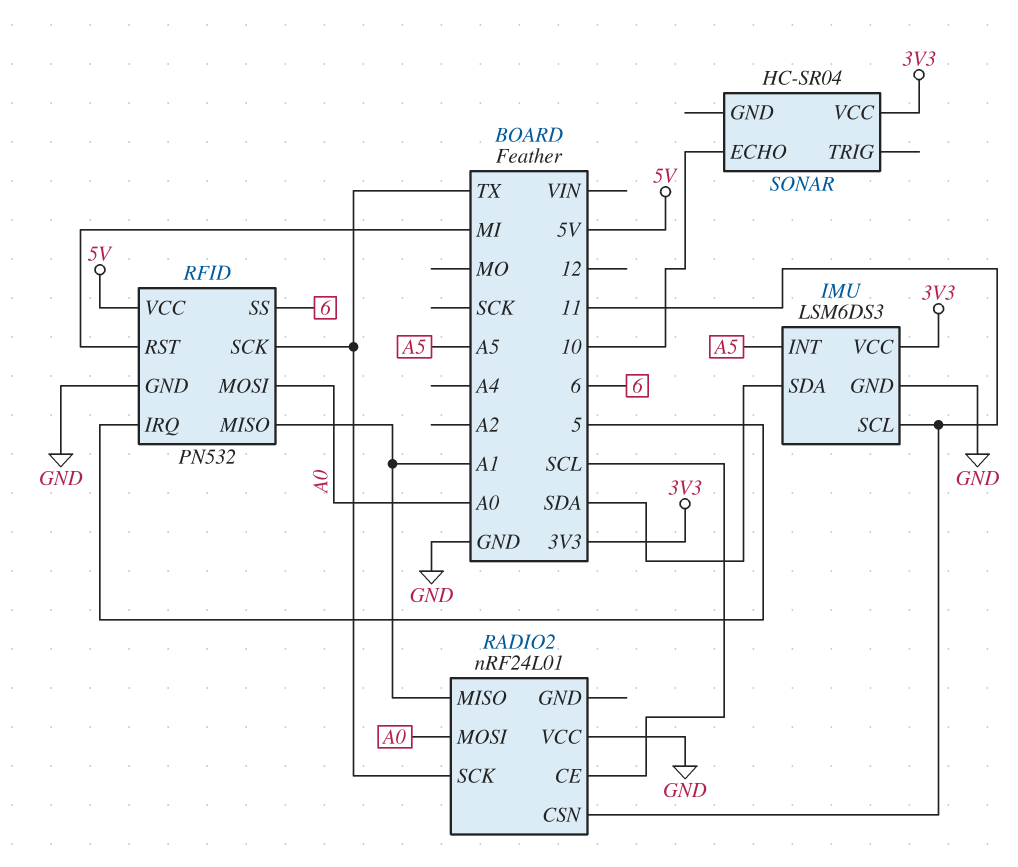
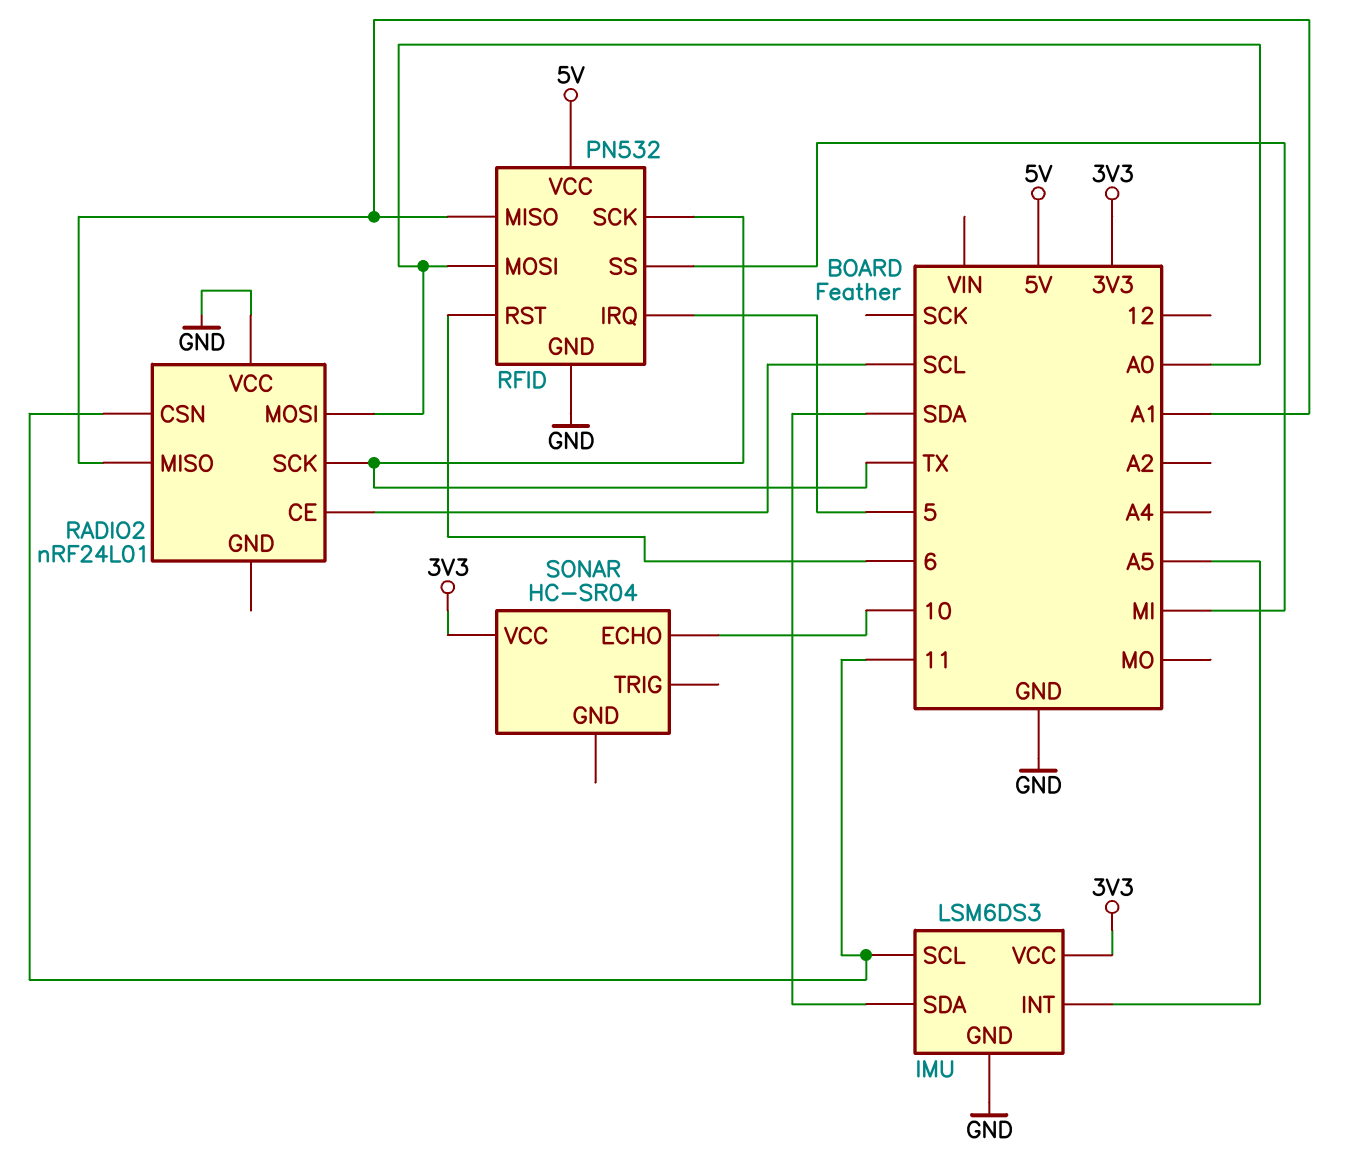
RFID pin RST: MI -> 6
RFID pin SS: 6 -> MI

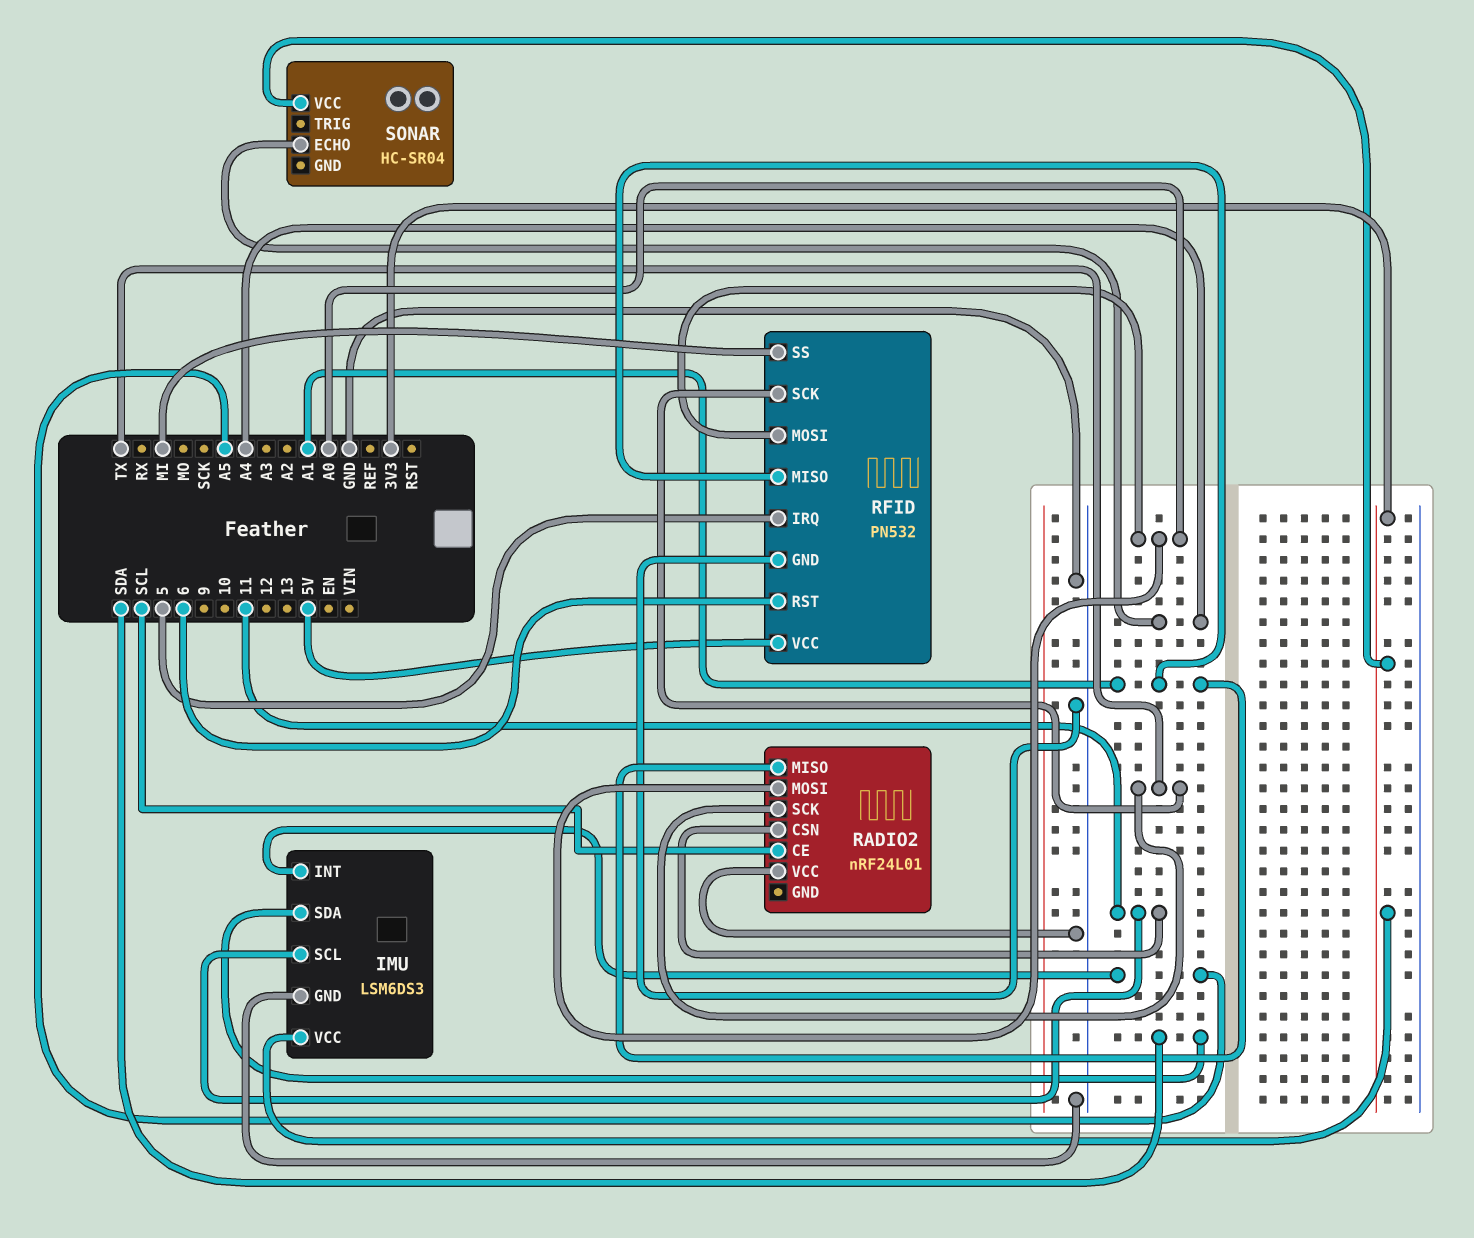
SONAR pin ECHO: 10 -> A4

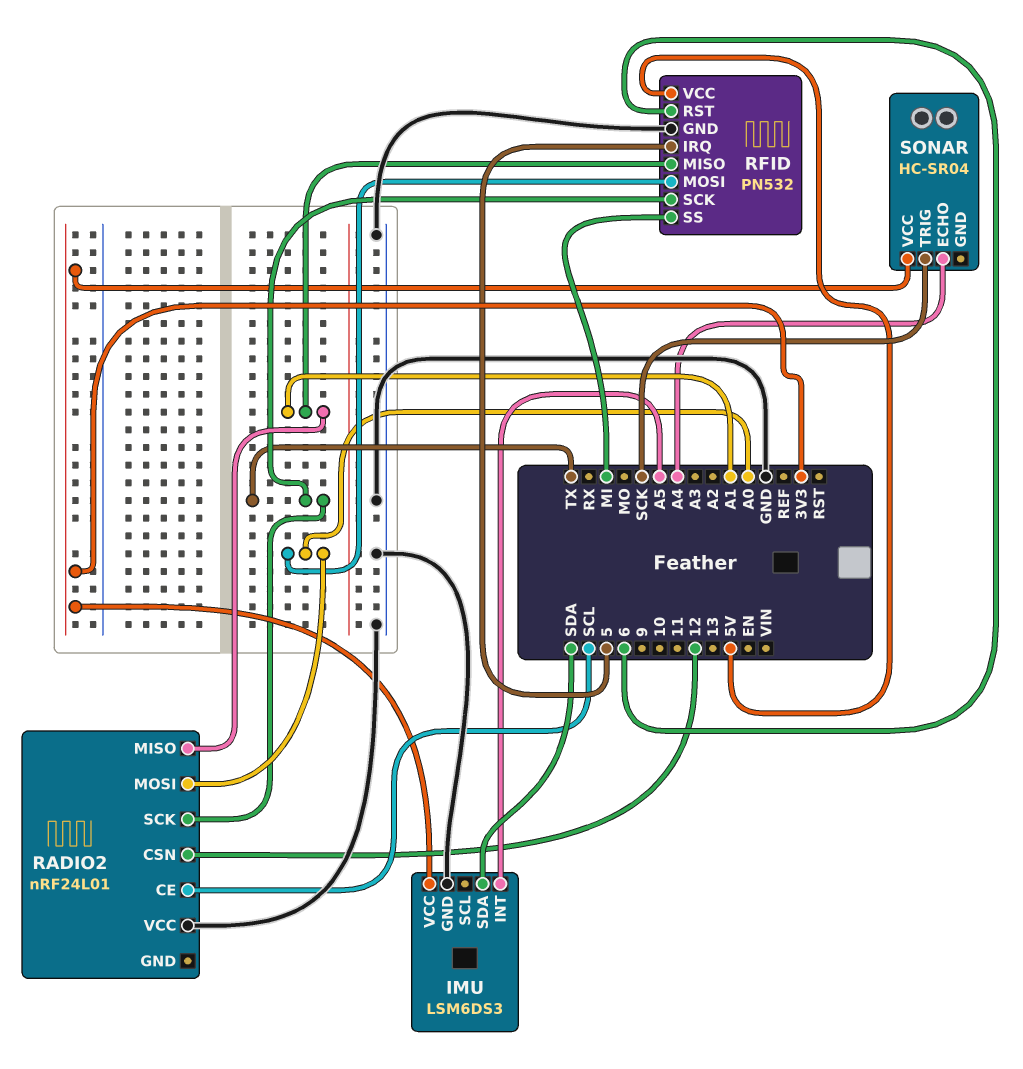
IMU pin SCL: 11 -> none
RADIO2 pin CSN: 11 -> 12
SONAR pin TRIG: none -> SCK

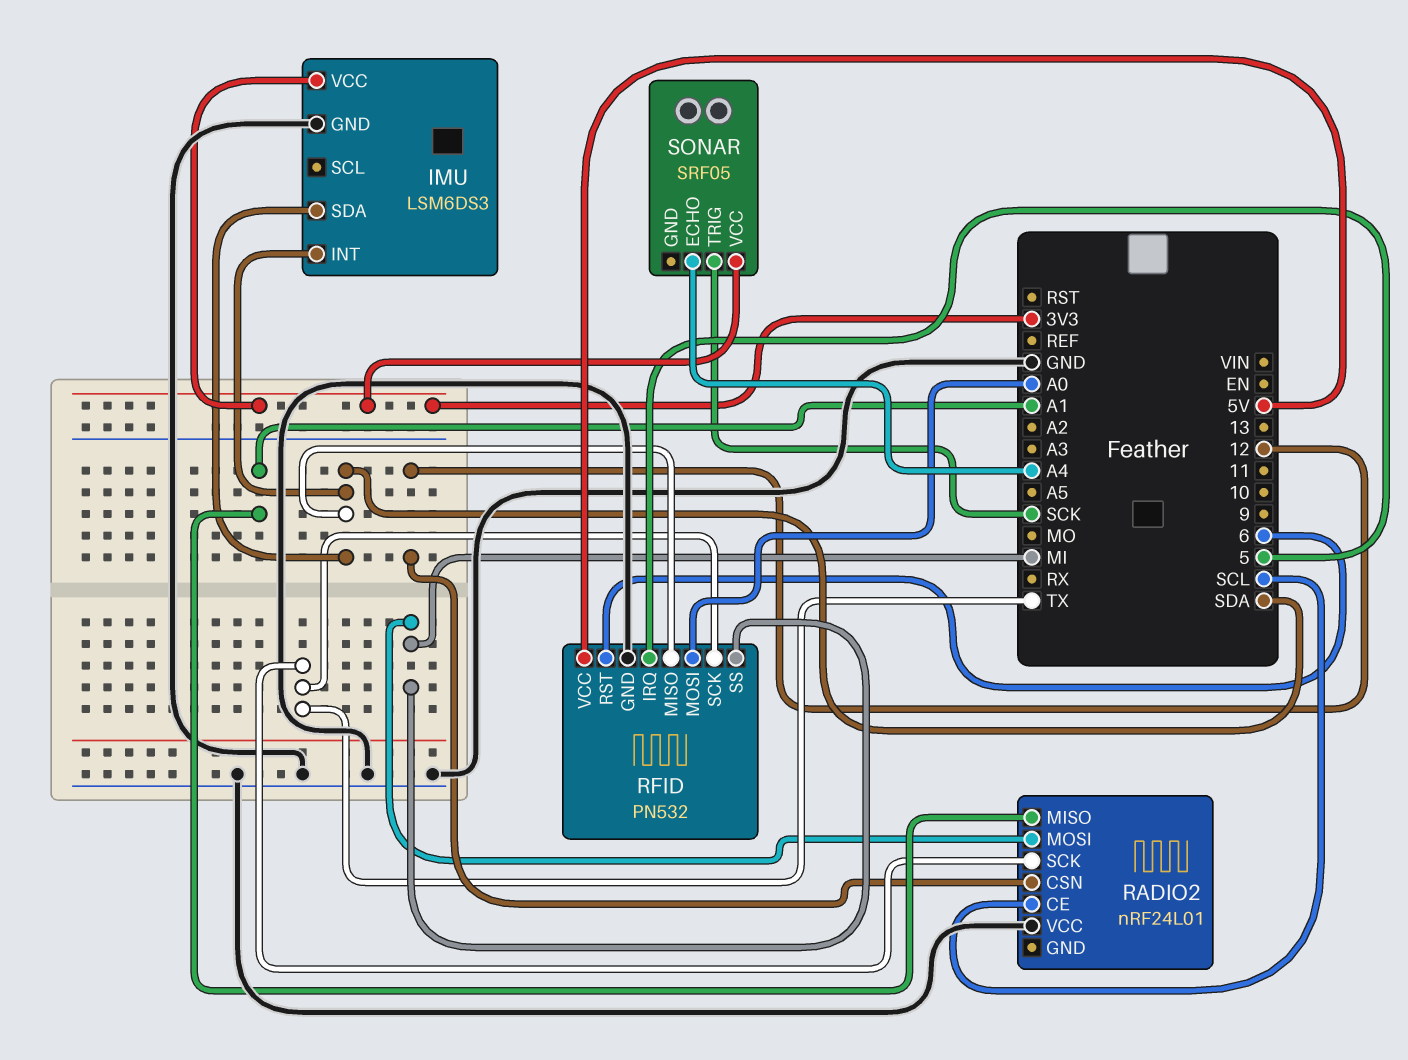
IMU pin INT: A5 -> SDA
RADIO2 pin MOSI: A0 -> MI
RFID pin MISO: A1 -> SDA
SONAR: HC-SR04 -> SRF05

